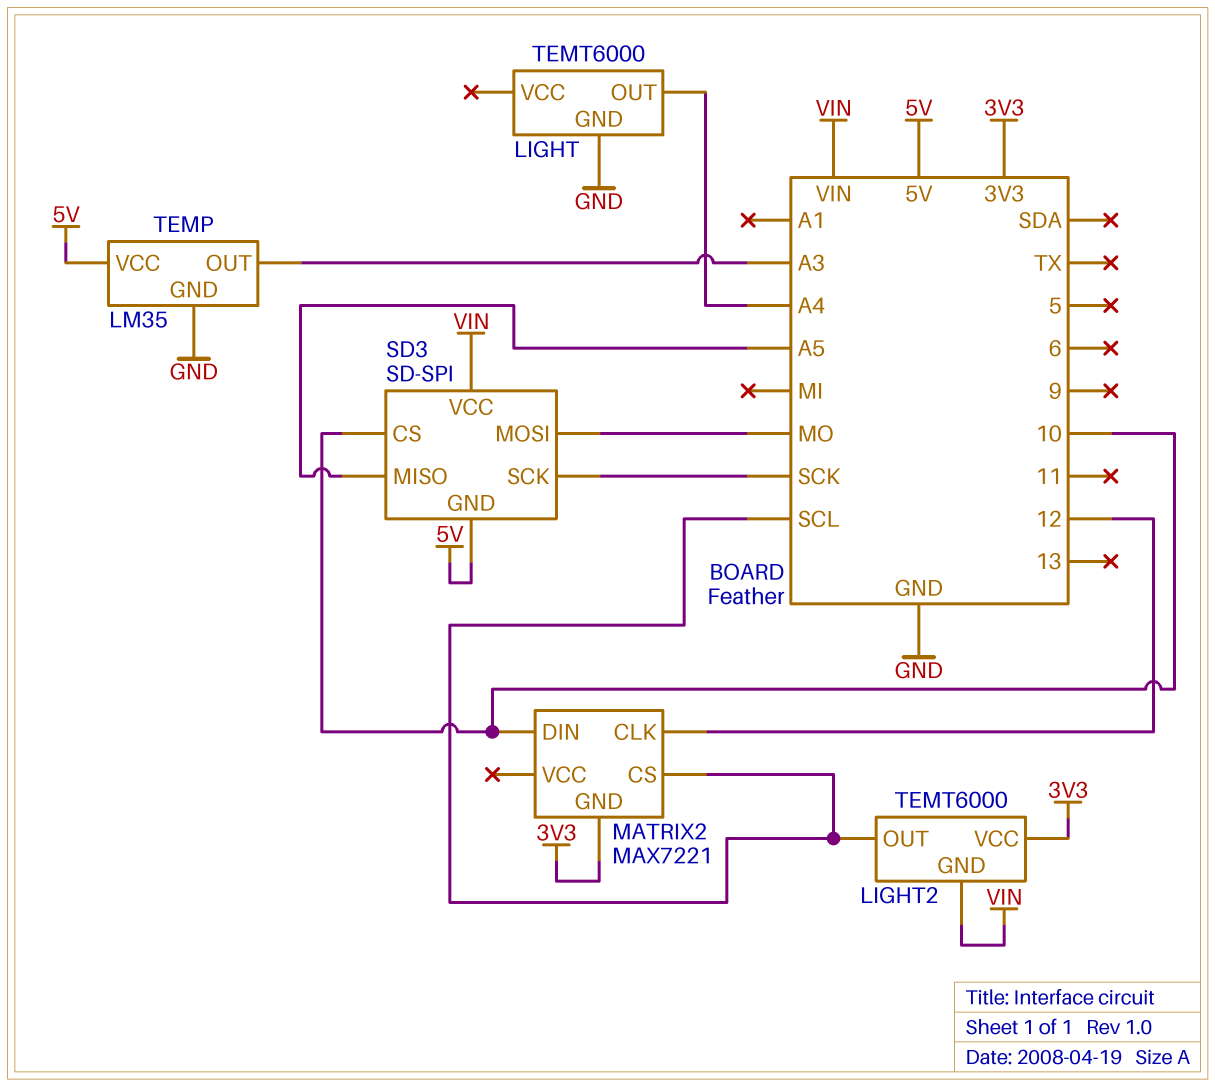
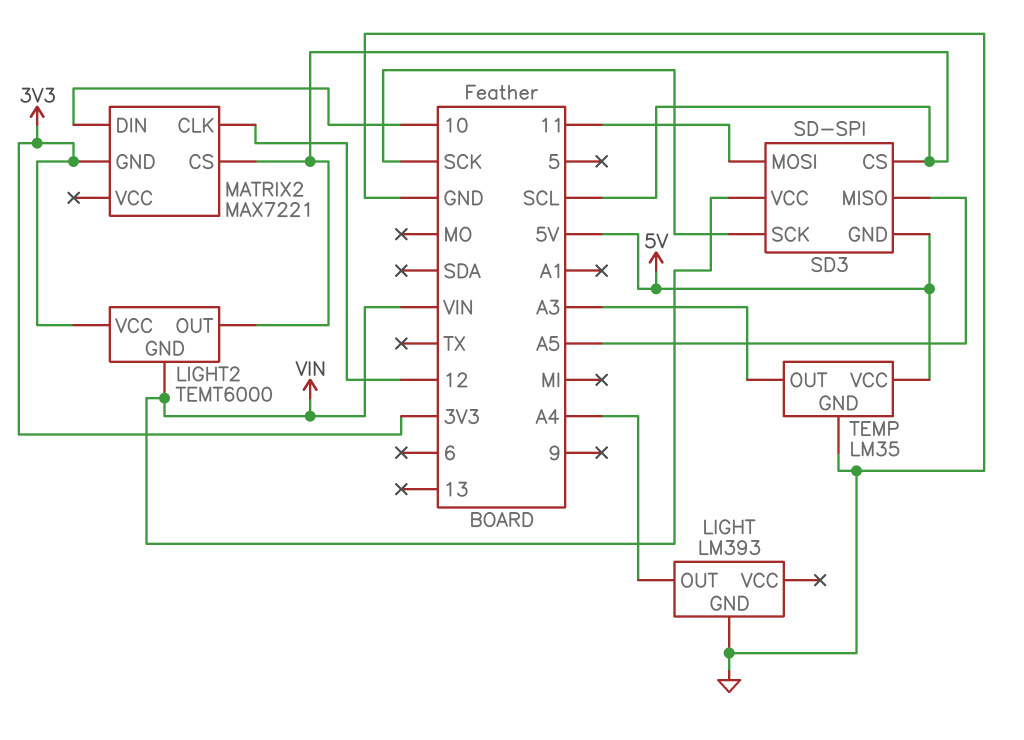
LIGHT: TEMT6000 -> LM393
SD3 pin CS: 10 -> SCL
SD3 pin MOSI: MO -> 11

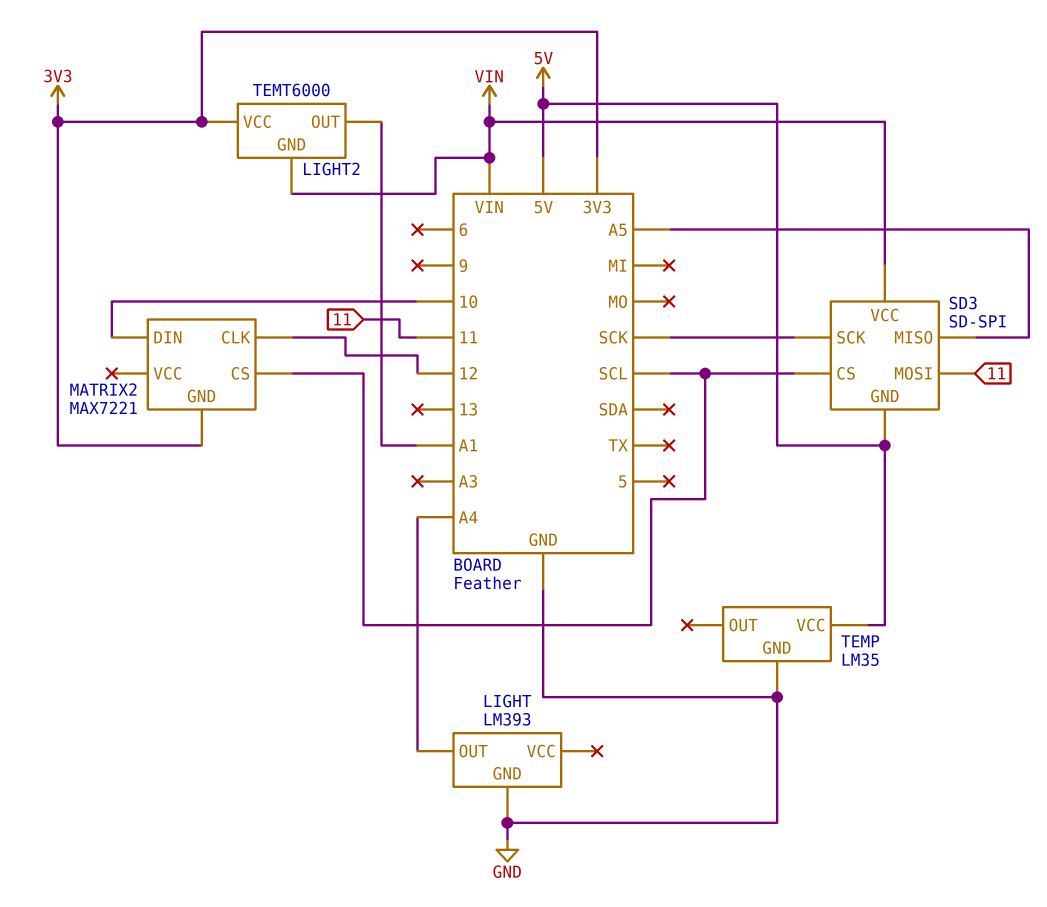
LIGHT2 pin OUT: SCL -> A1
TEMP pin OUT: A3 -> none

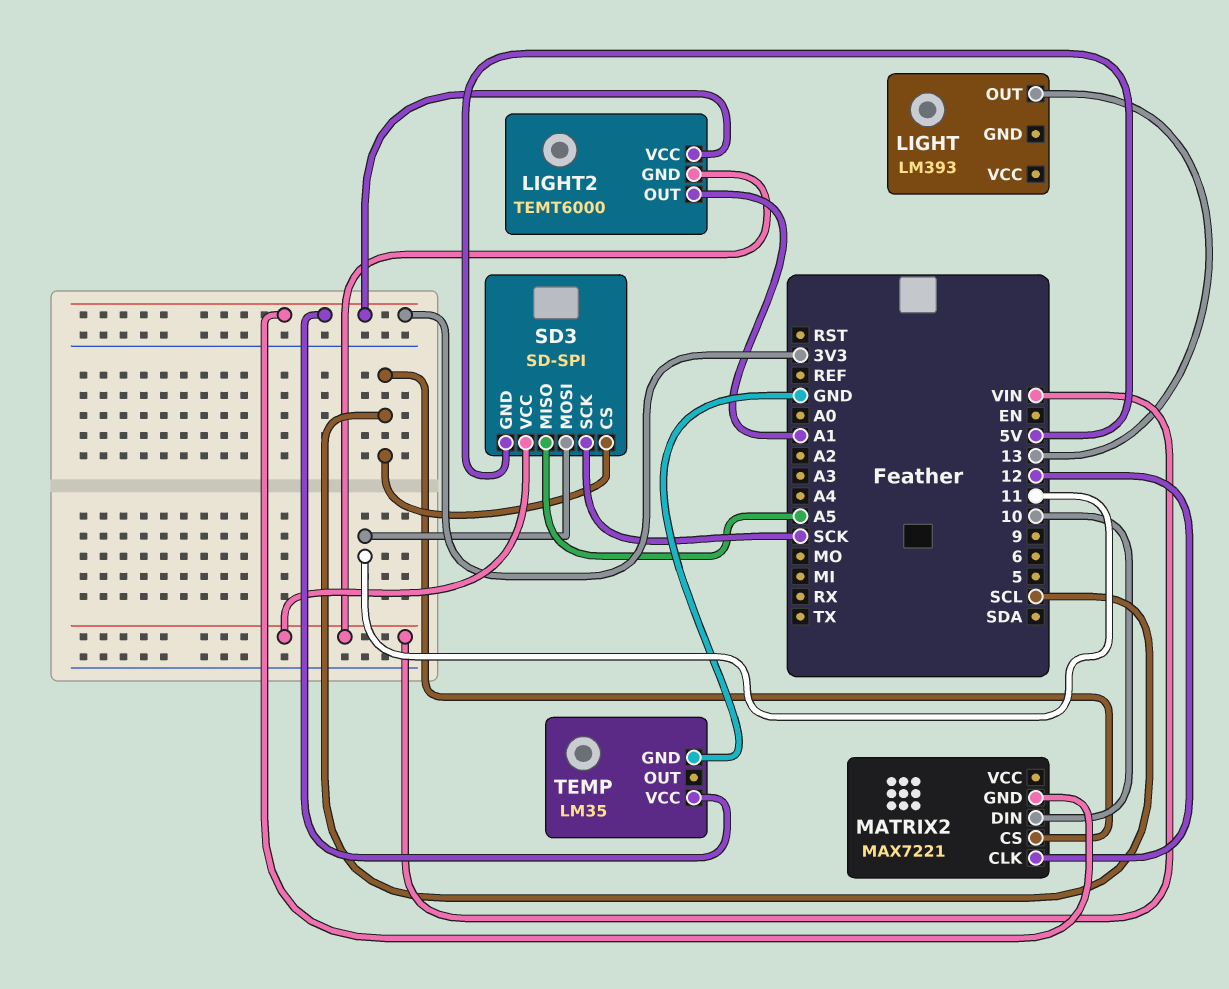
LIGHT pin GND: GND -> none
LIGHT pin OUT: A4 -> 13
TEMP pin VCC: 5V -> 3V3

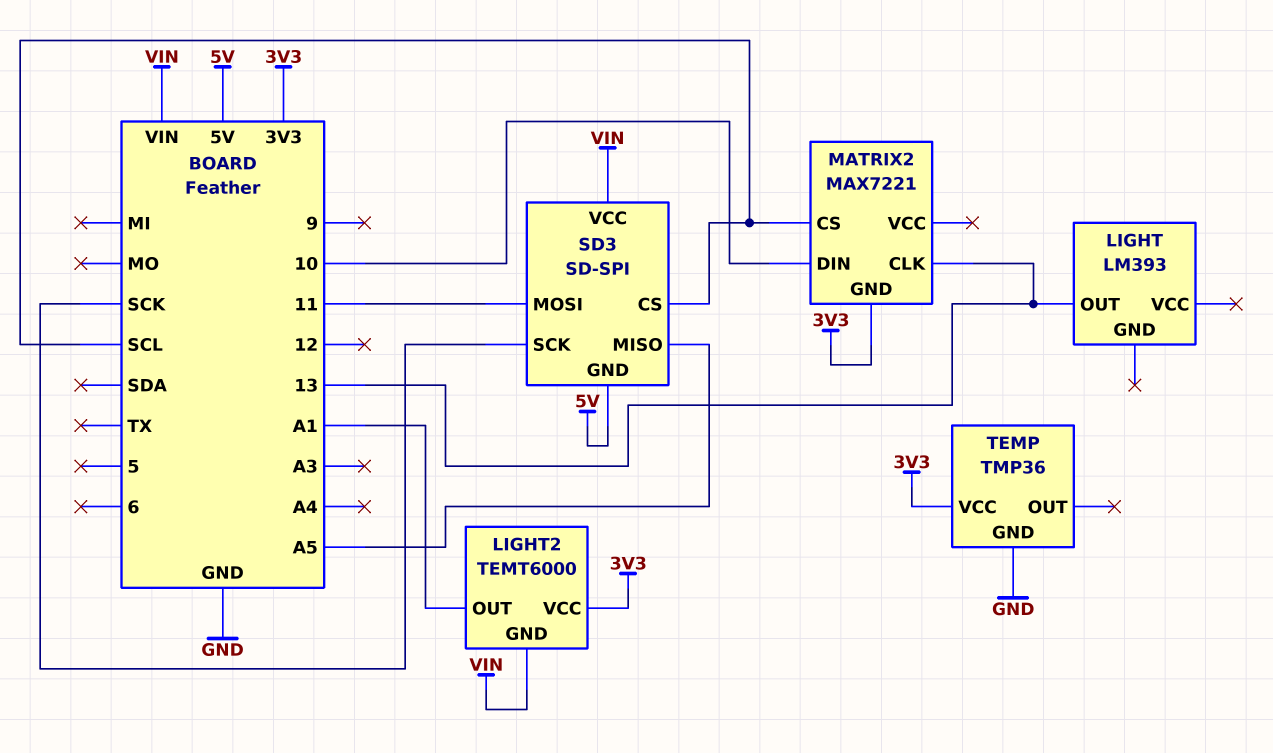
MATRIX2 pin CLK: 12 -> 13
TEMP: LM35 -> TMP36

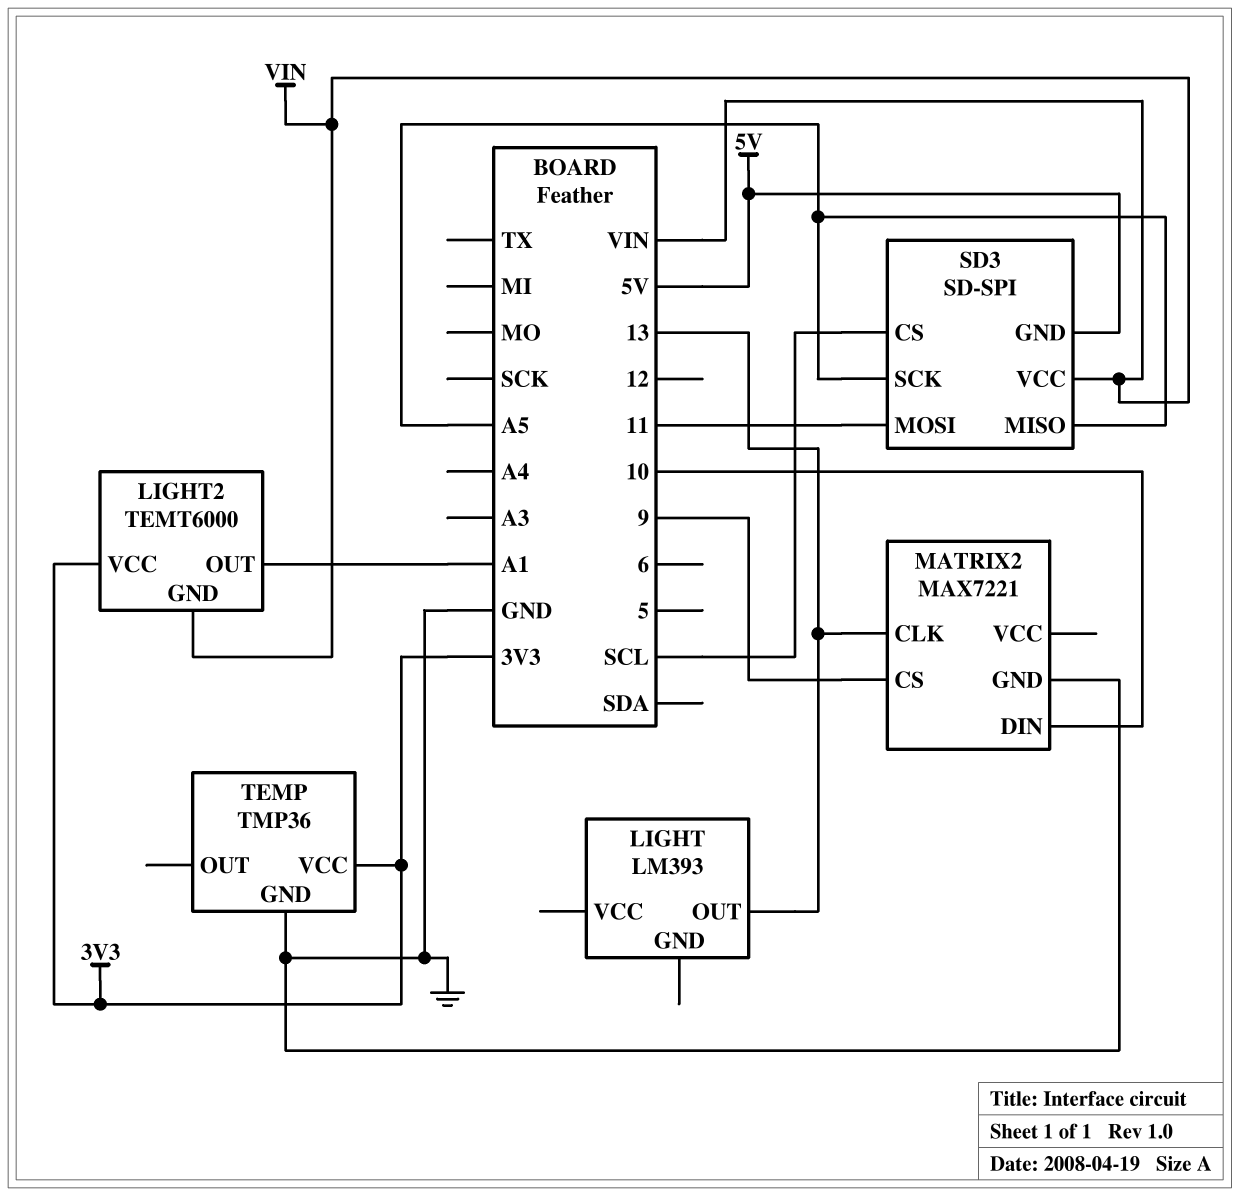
MATRIX2 pin CS: SCL -> 9
MATRIX2 pin GND: 3V3 -> GND
SD3 pin SCK: SCK -> A5

